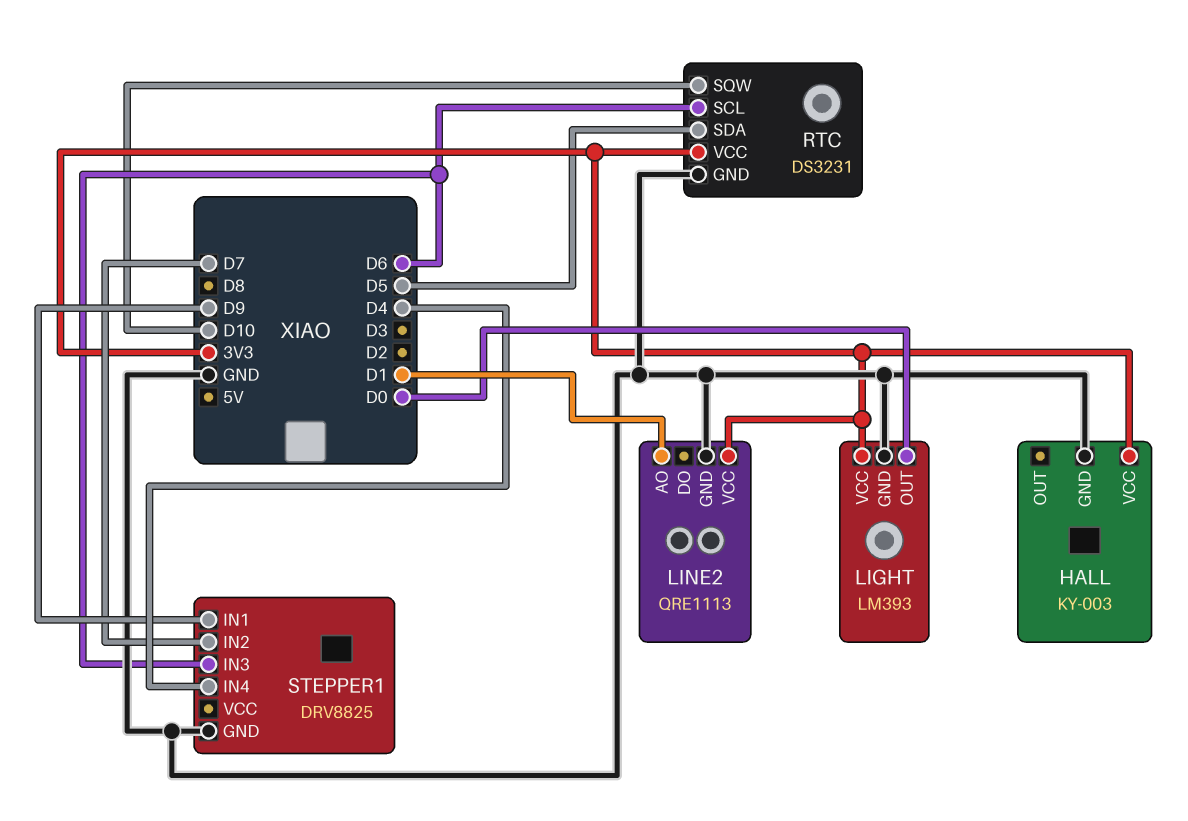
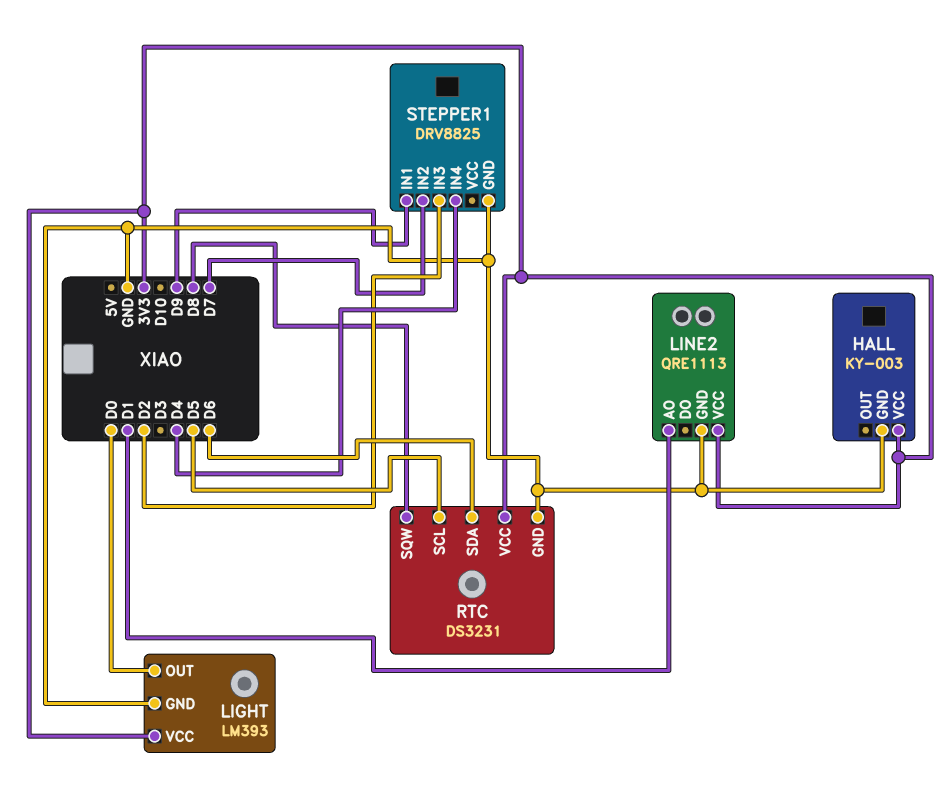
RTC pin SCL: D6 -> D5
RTC pin SDA: D5 -> D6
RTC pin SQW: D10 -> D8
STEPPER1 pin IN3: D6 -> D2

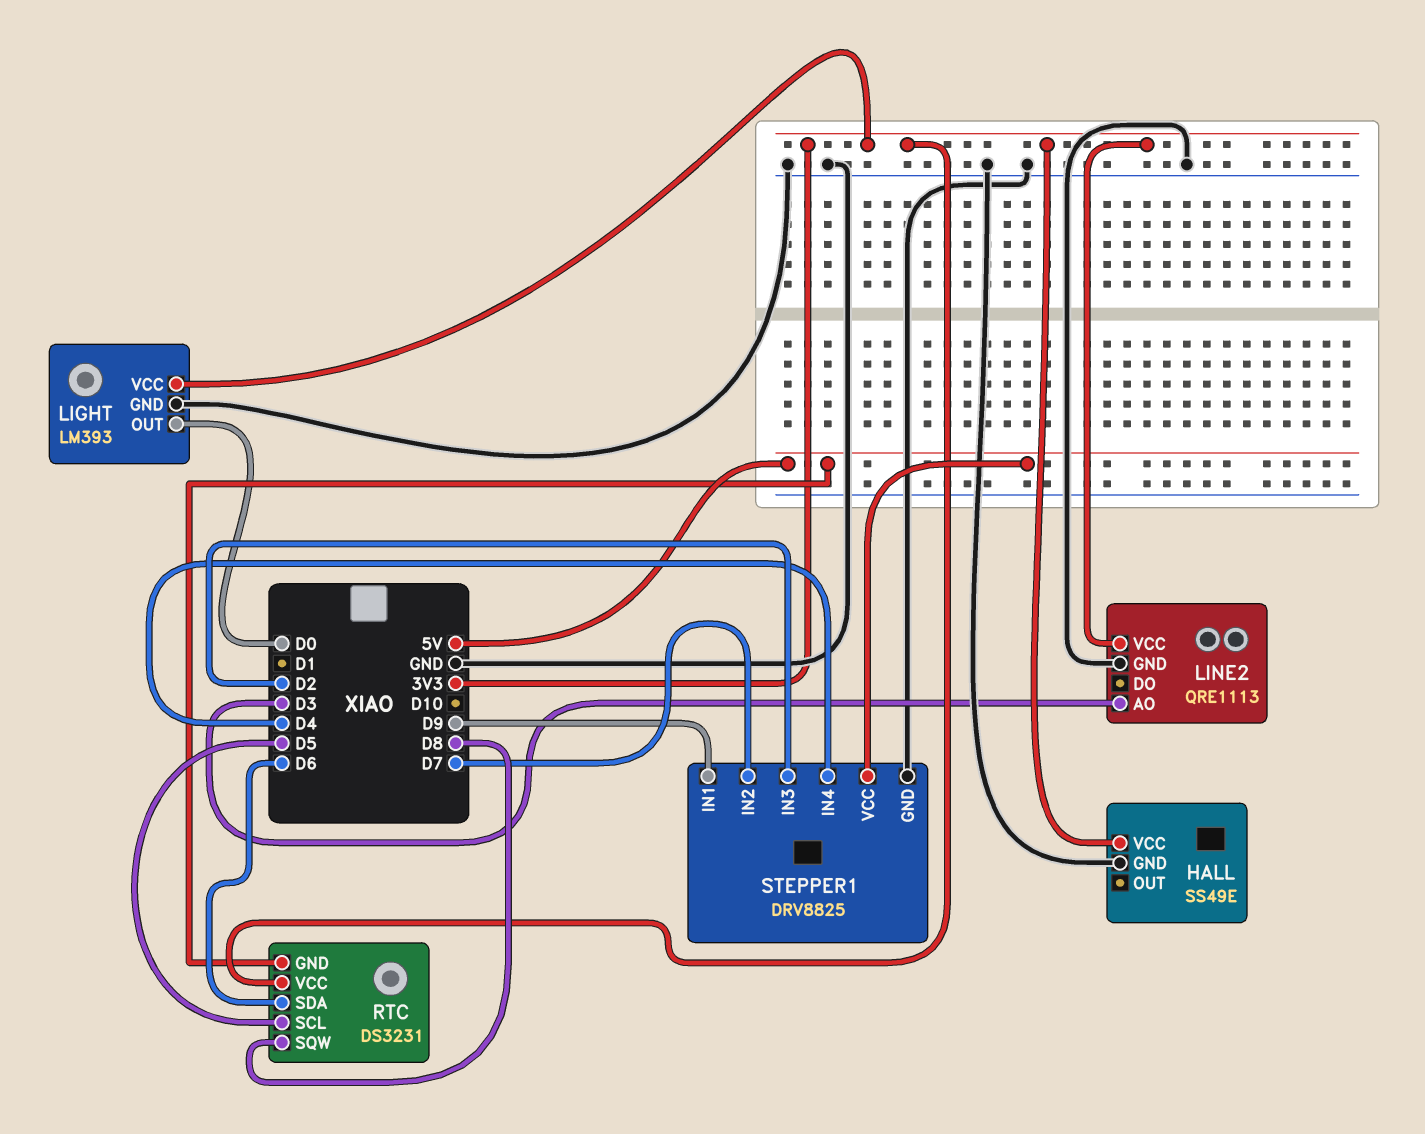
HALL: KY-003 -> SS49E
LINE2 pin AO: D1 -> D3
RTC pin GND: GND -> 5V
STEPPER1 pin VCC: none -> 5V

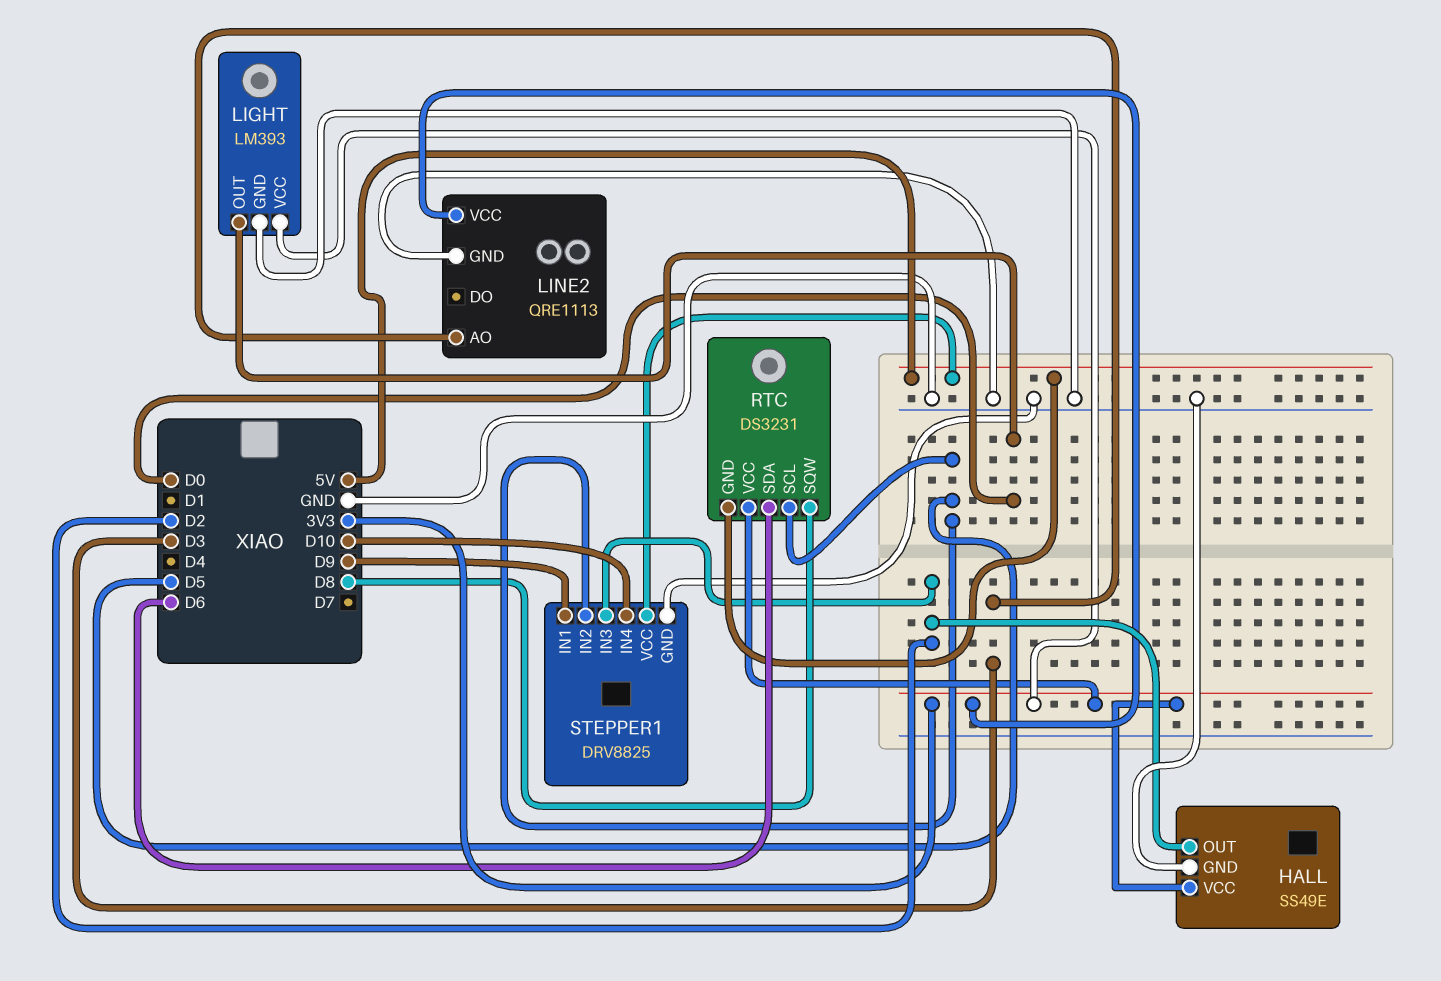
HALL pin OUT: none -> D2
STEPPER1 pin IN2: D7 -> D5
STEPPER1 pin IN4: D4 -> D10

